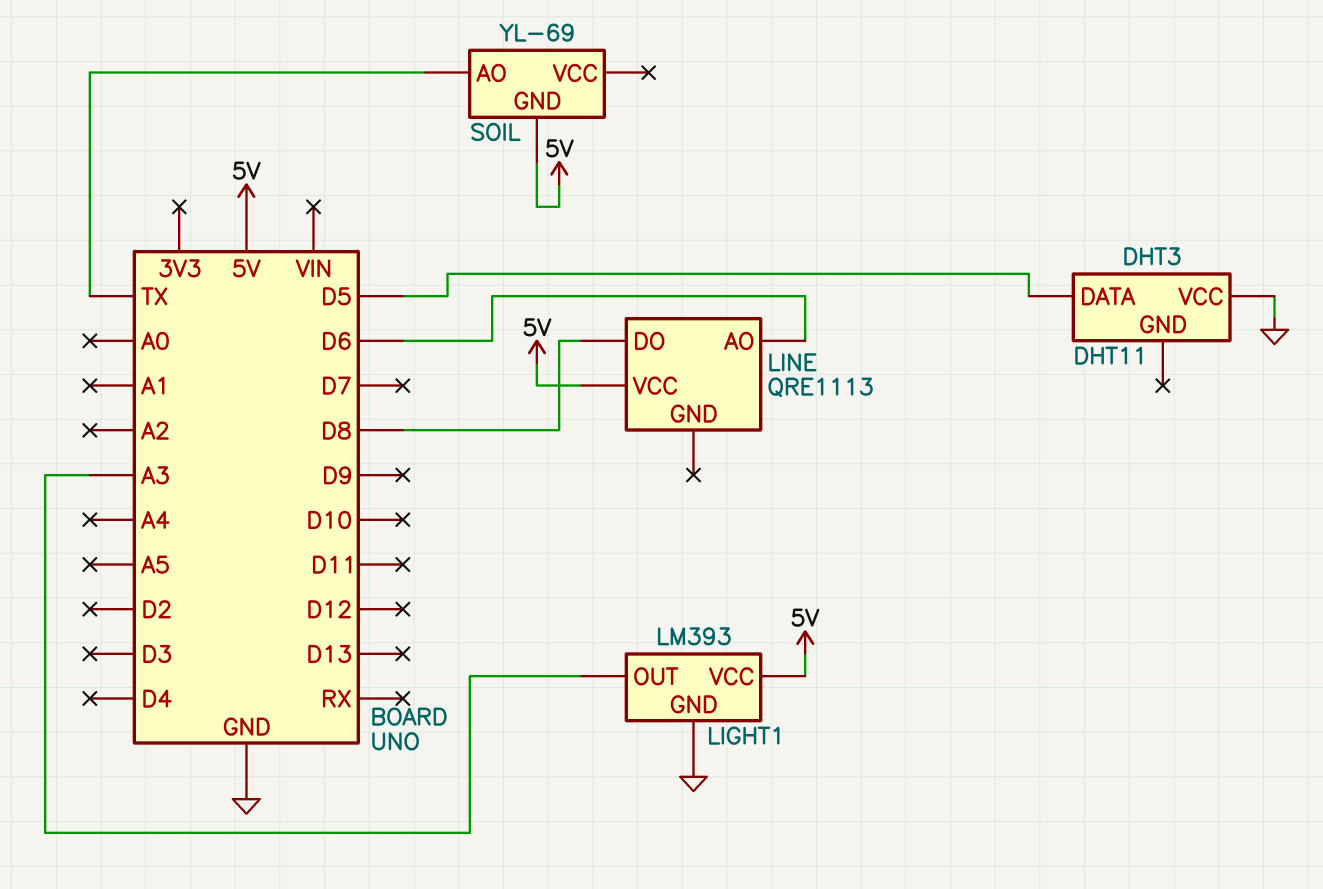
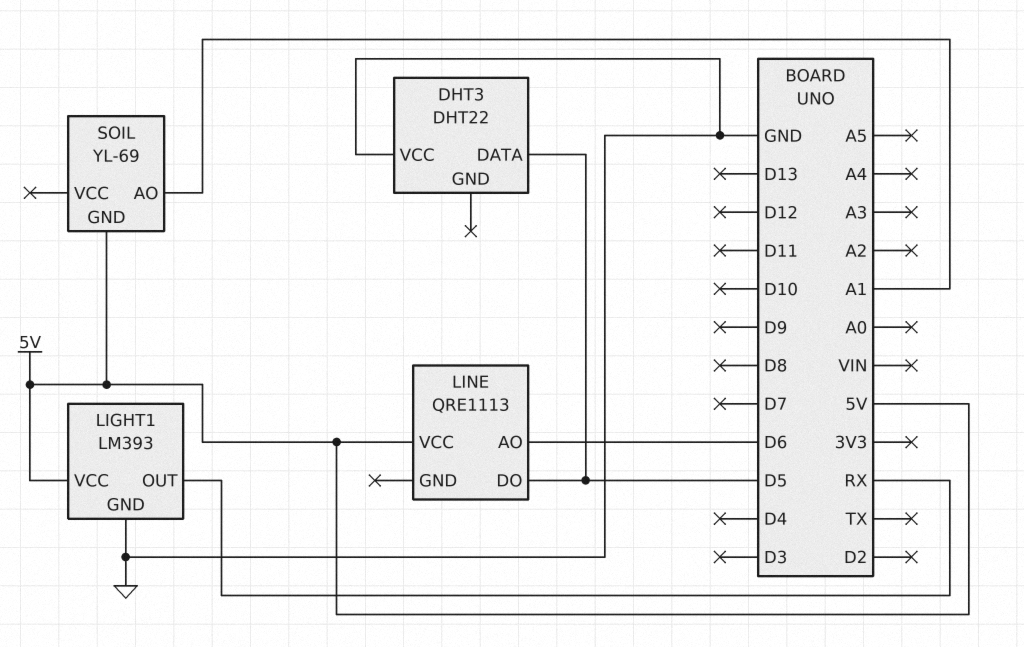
DHT3: DHT11 -> DHT22
LIGHT1 pin OUT: A3 -> RX
LINE pin DO: D8 -> D5
SOIL pin AO: TX -> A1

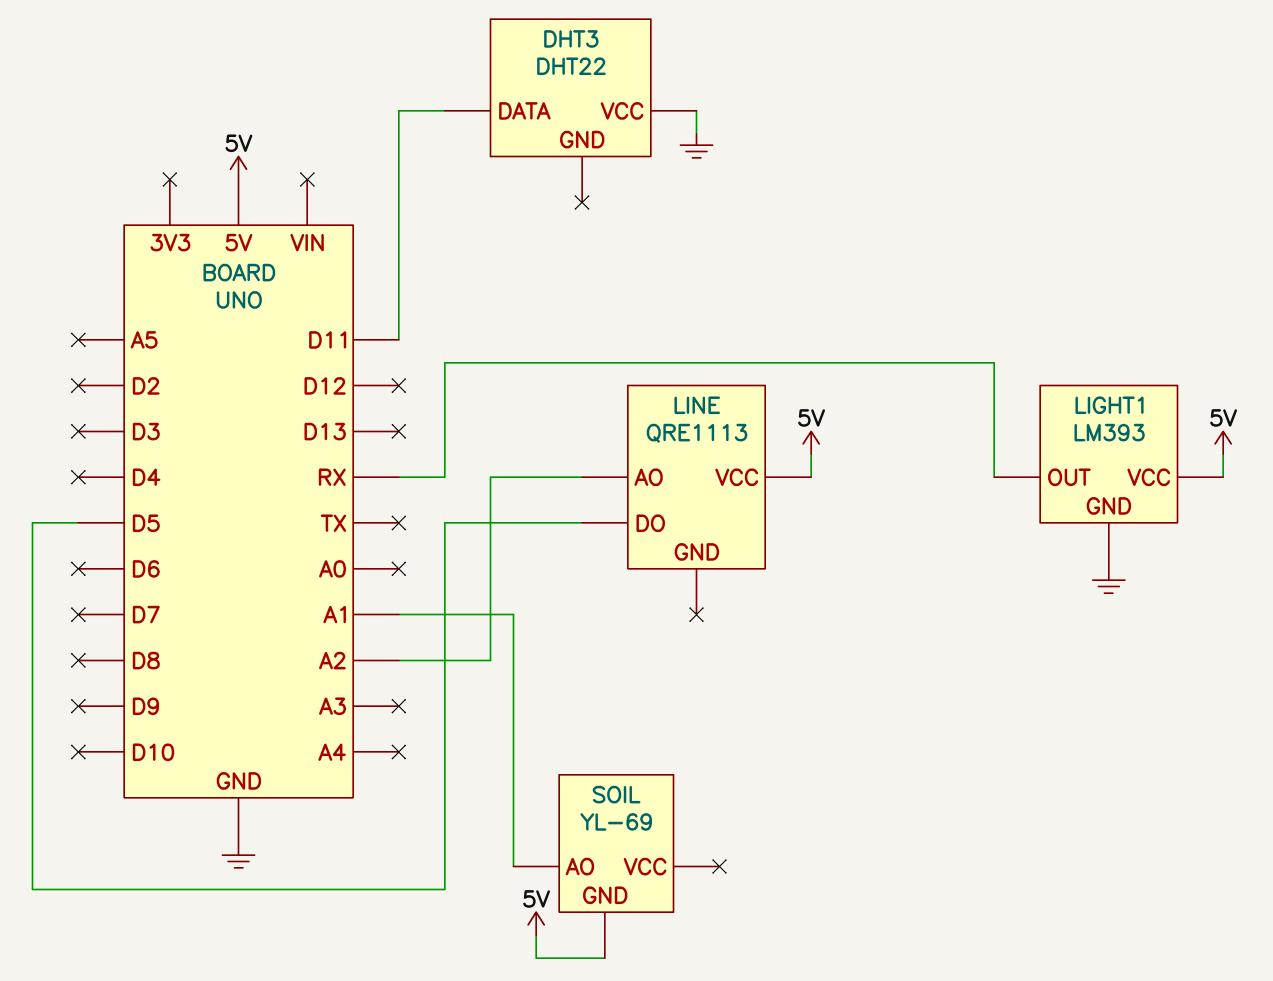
DHT3 pin DATA: D5 -> D11
LINE pin AO: D6 -> A2

